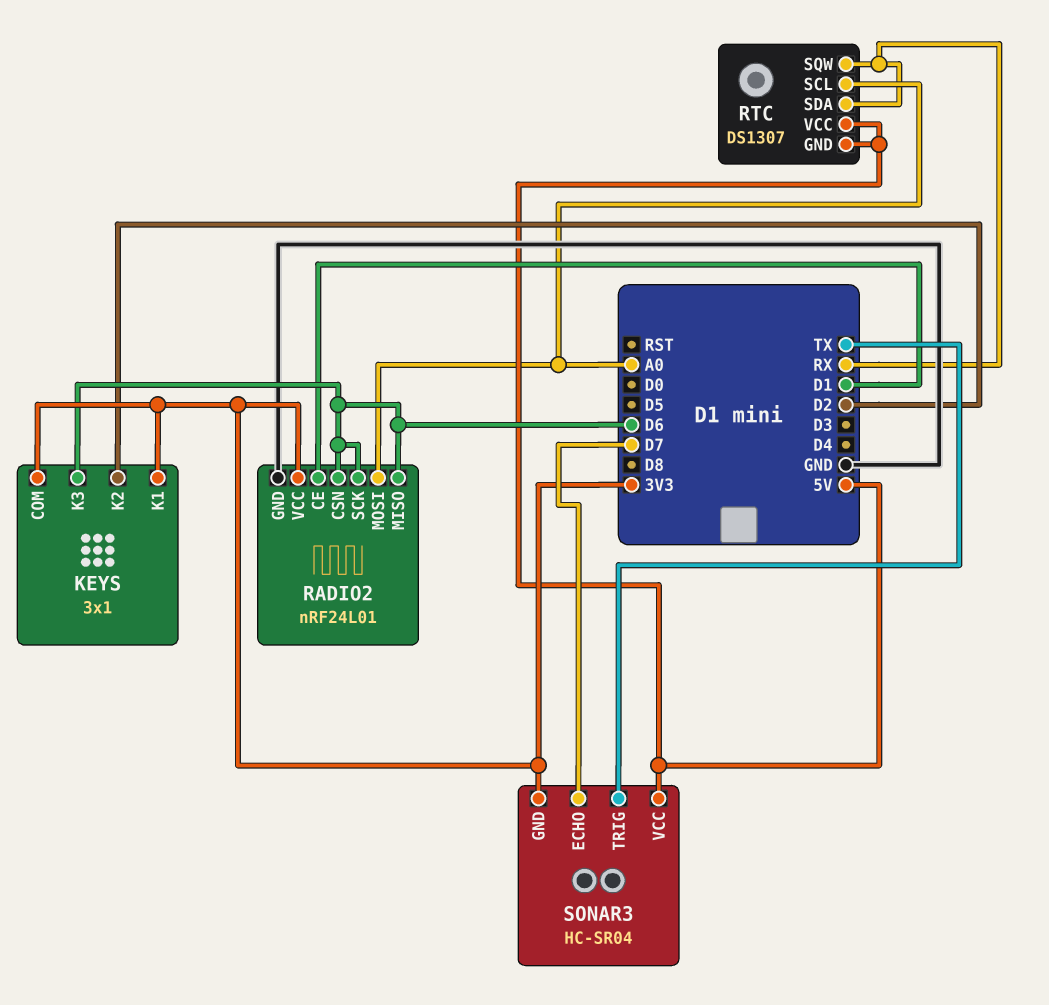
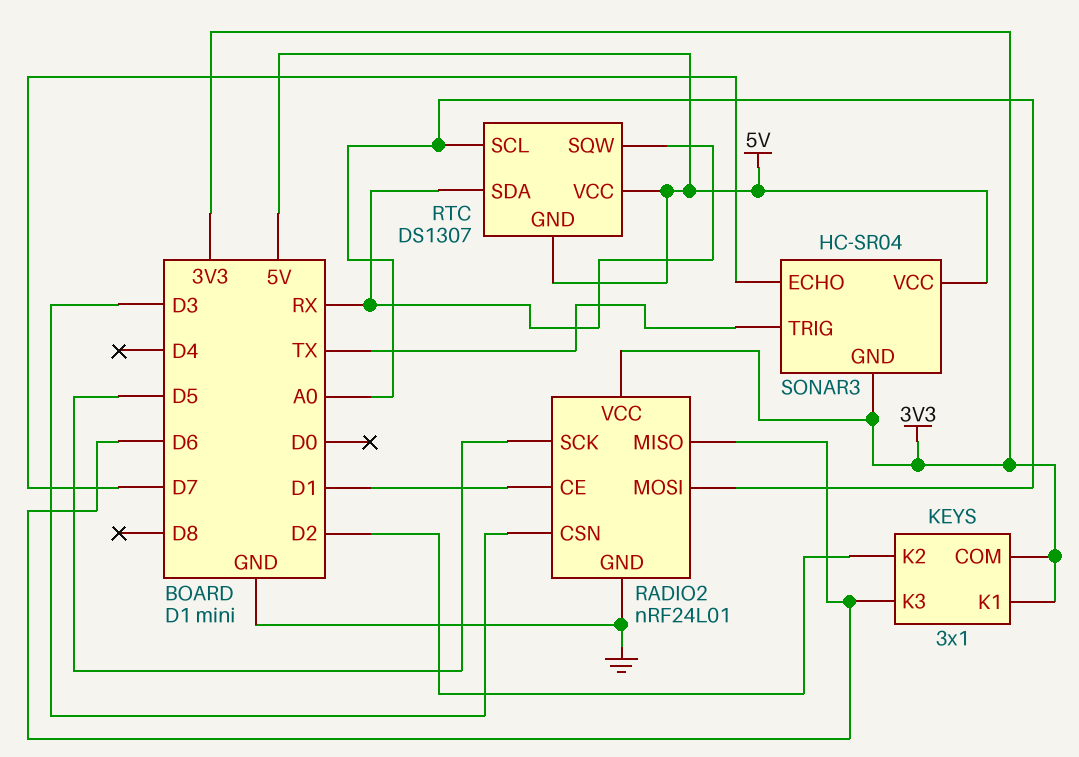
RADIO2 pin CSN: D6 -> D3
RADIO2 pin SCK: D6 -> D5

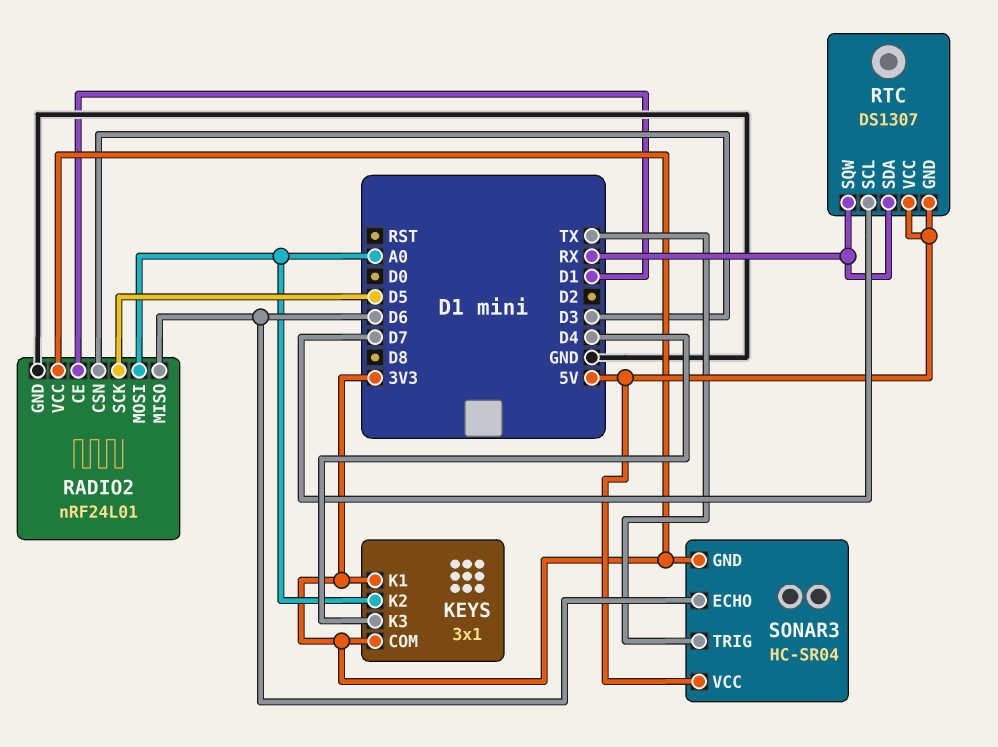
KEYS pin K2: D2 -> A0
KEYS pin K3: D6 -> D4
RTC pin SCL: A0 -> D7
SONAR3 pin ECHO: D7 -> D6

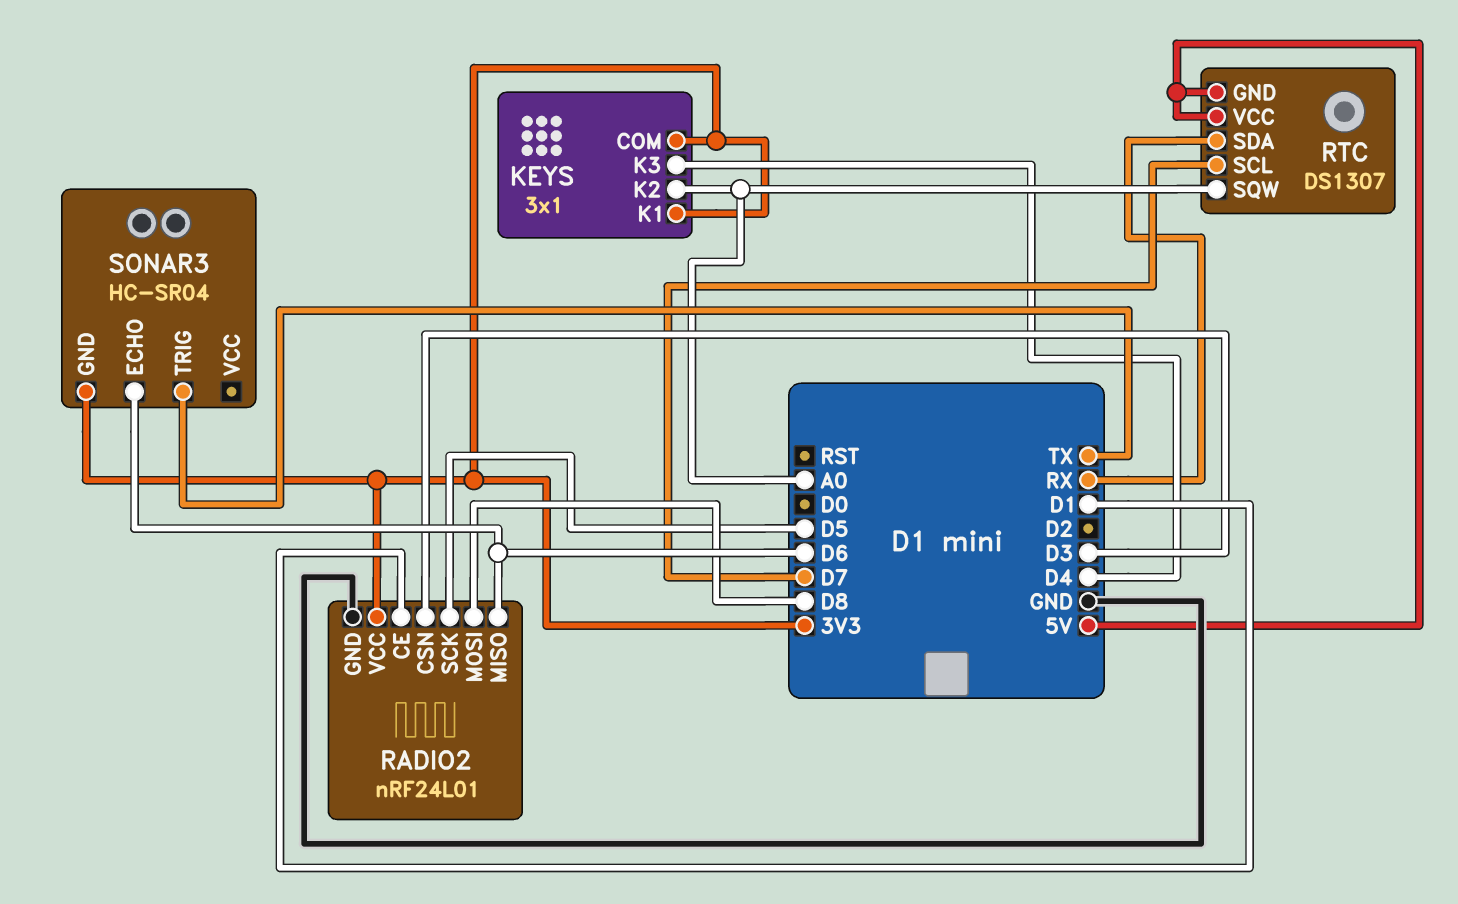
RADIO2 pin MOSI: A0 -> D8
RTC pin SQW: RX -> A0
SONAR3 pin VCC: 5V -> none

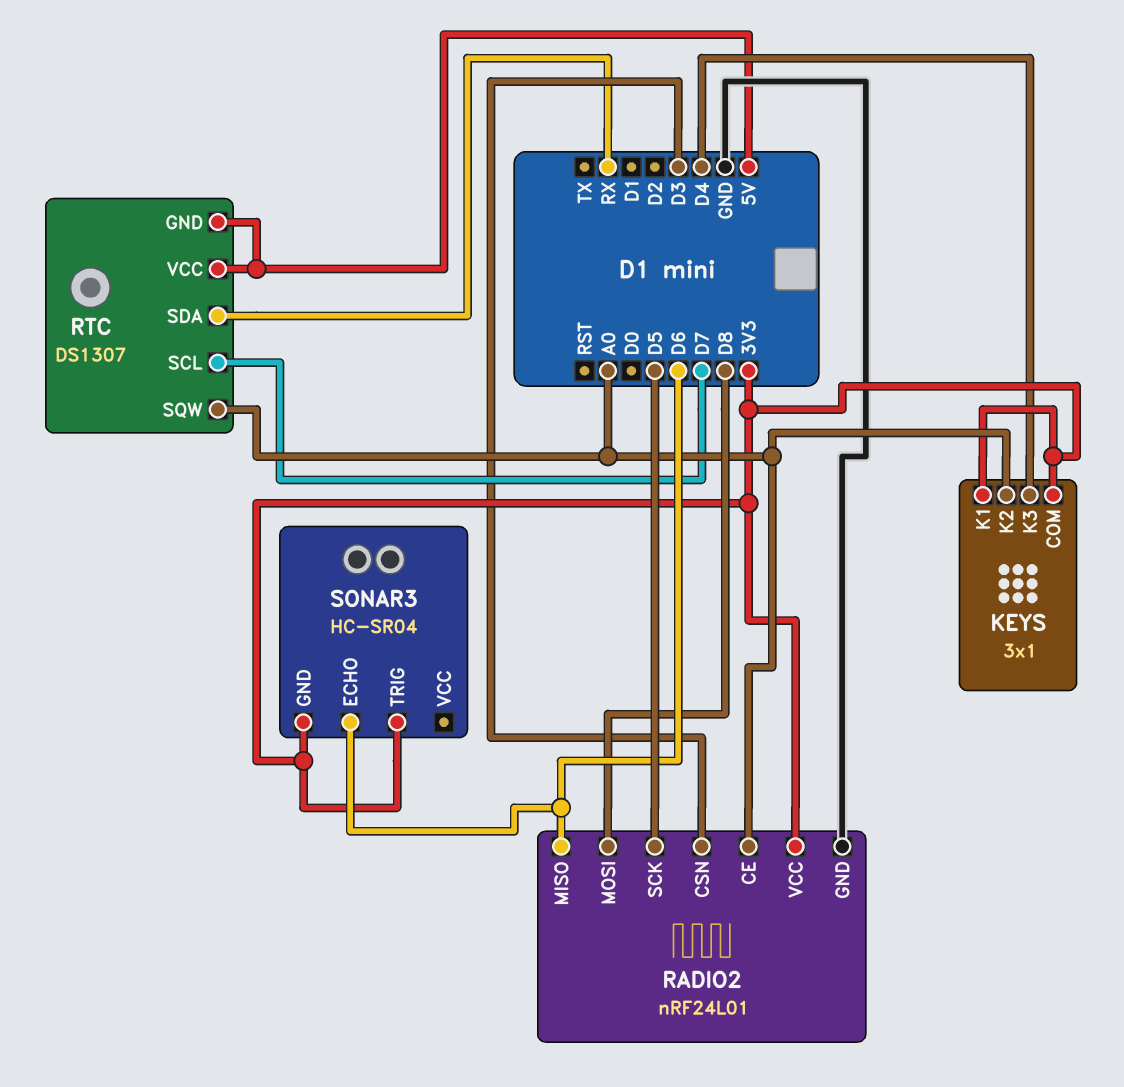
RADIO2 pin CE: D1 -> A0
SONAR3 pin TRIG: TX -> 3V3

